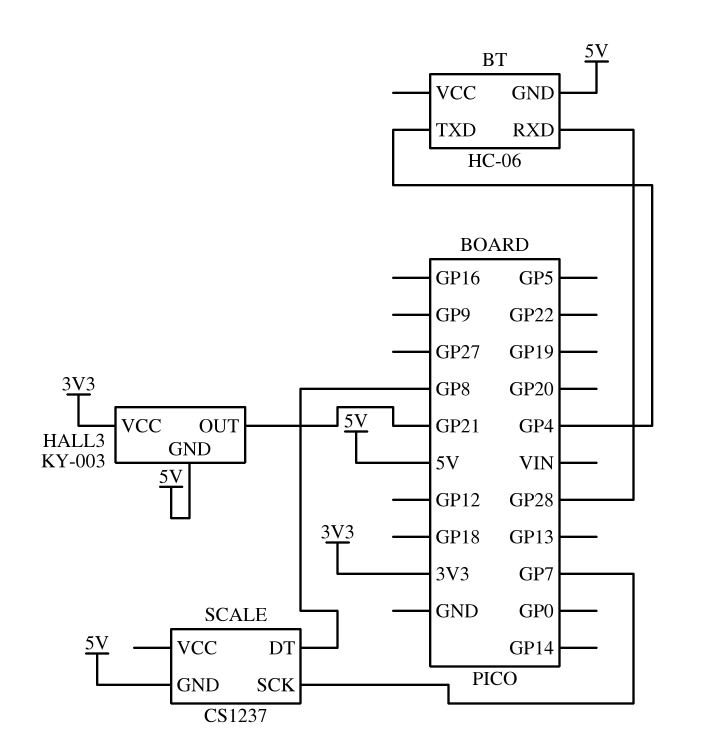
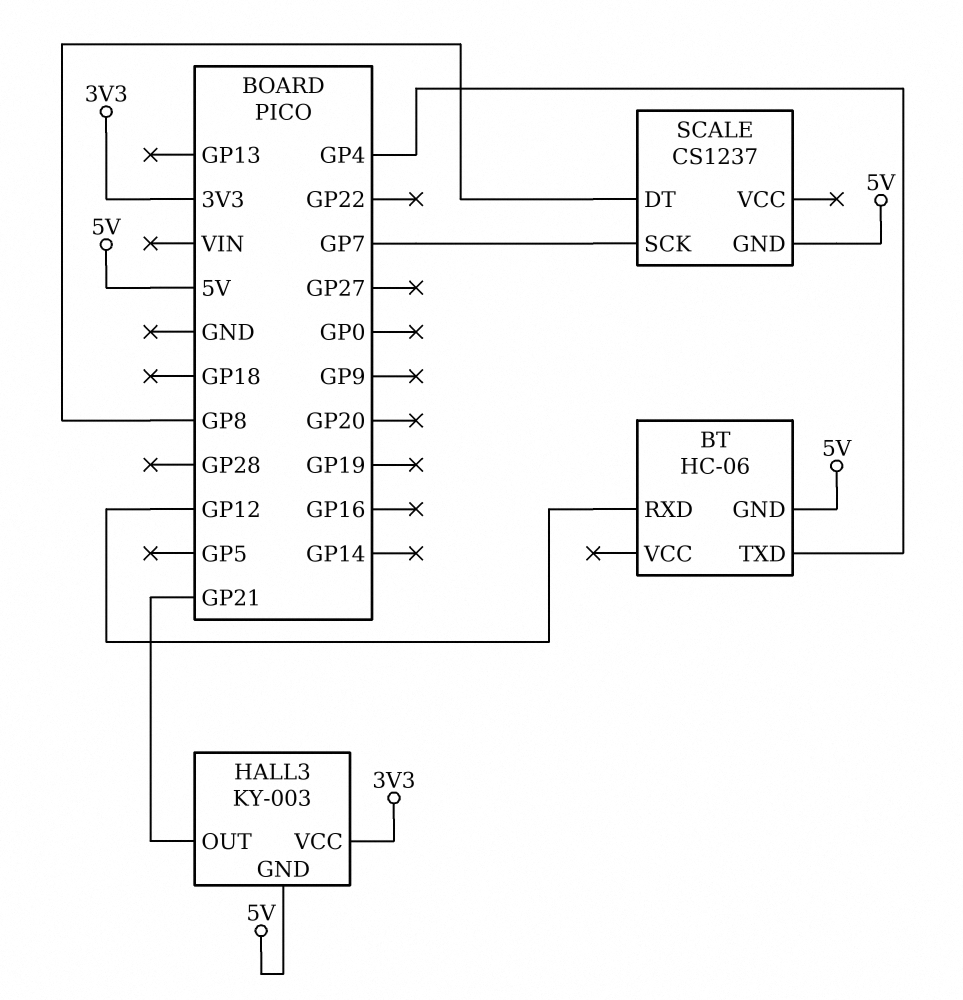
BT pin RXD: GP28 -> GP12

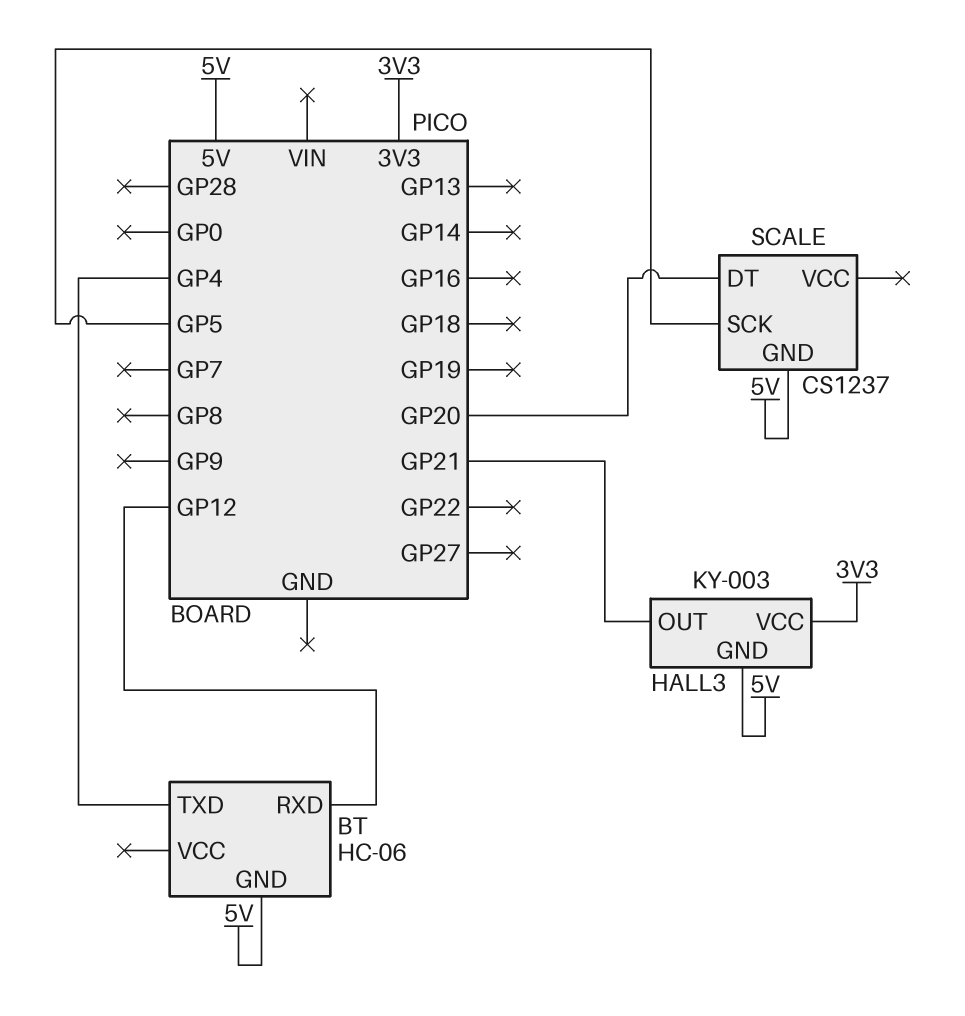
SCALE pin DT: GP8 -> GP20
SCALE pin SCK: GP7 -> GP5

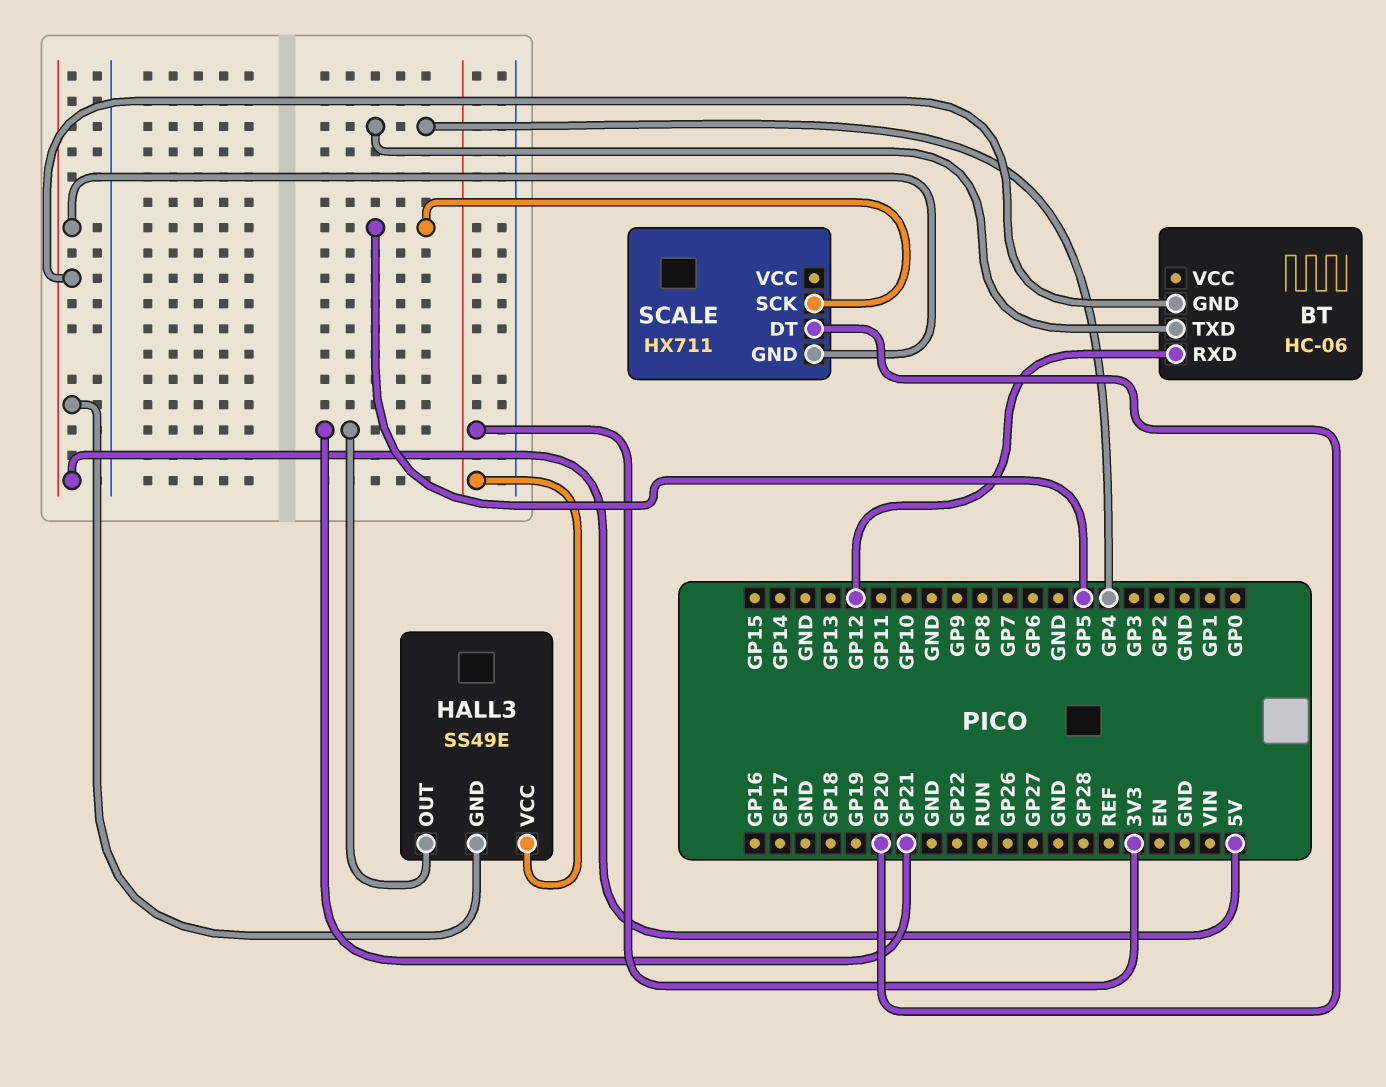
HALL3: KY-003 -> SS49E
SCALE: CS1237 -> HX711

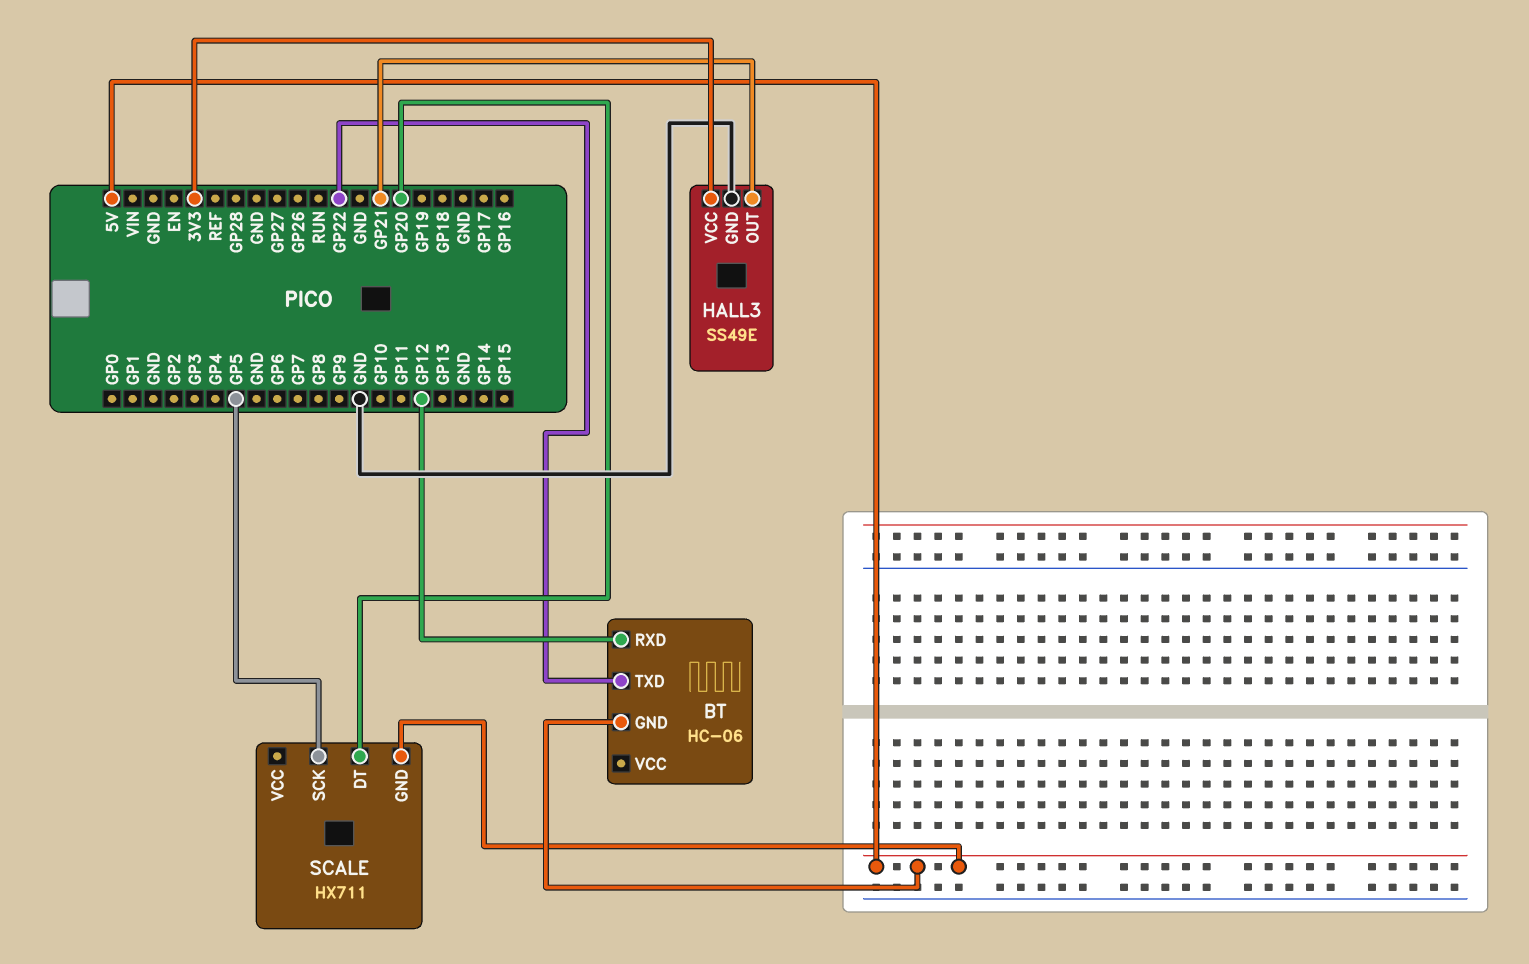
BT pin TXD: GP4 -> GP22
HALL3 pin GND: 5V -> GND

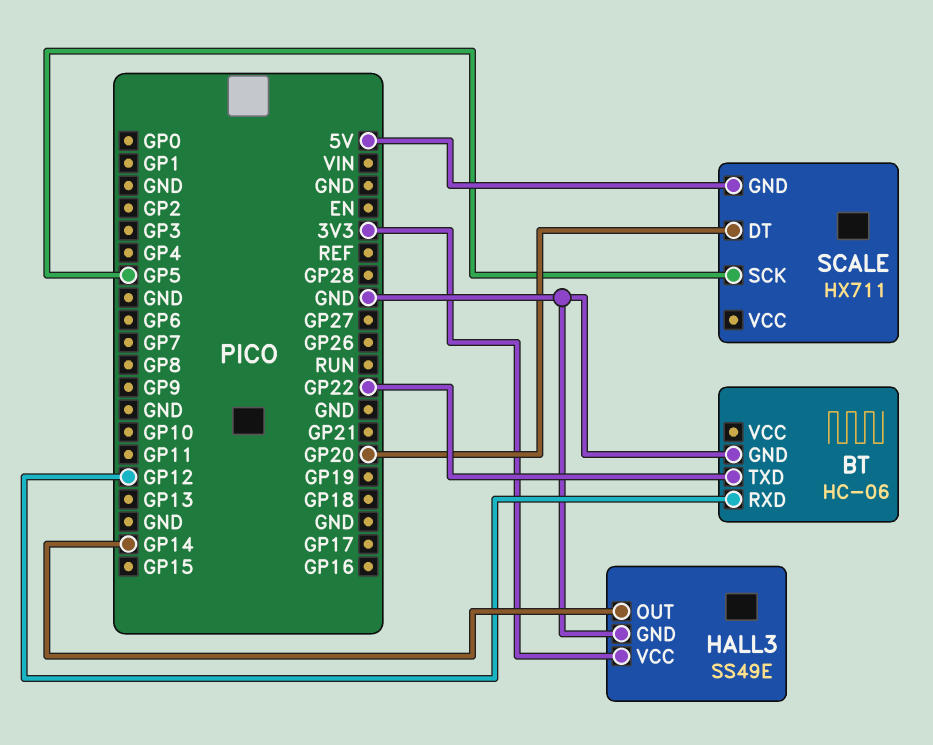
BT pin GND: 5V -> GND
HALL3 pin OUT: GP21 -> GP14

